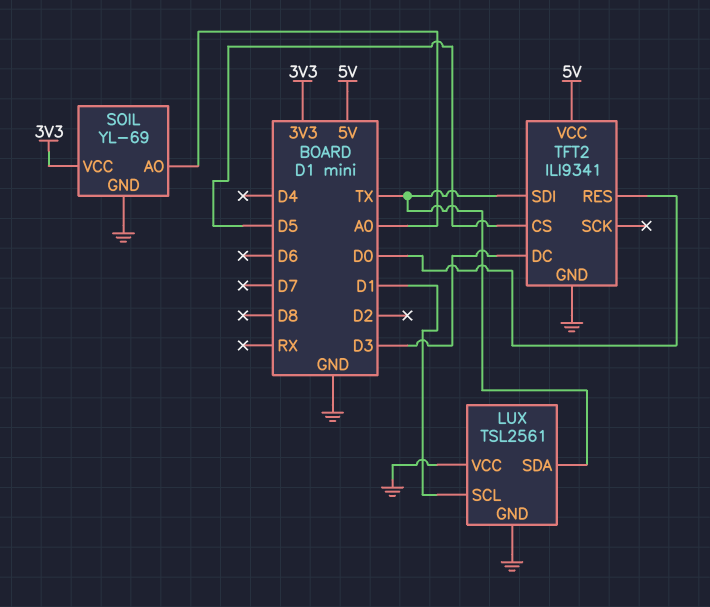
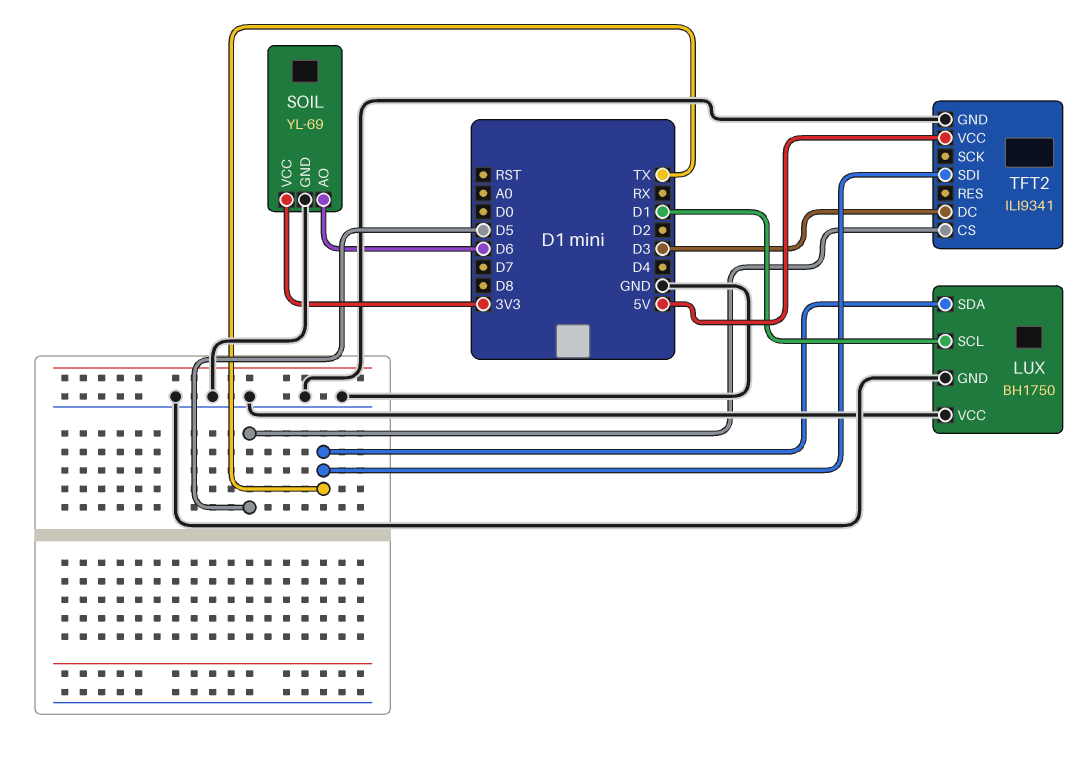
LUX: TSL2561 -> BH1750
SOIL pin AO: A0 -> D6
TFT2 pin RES: D0 -> none

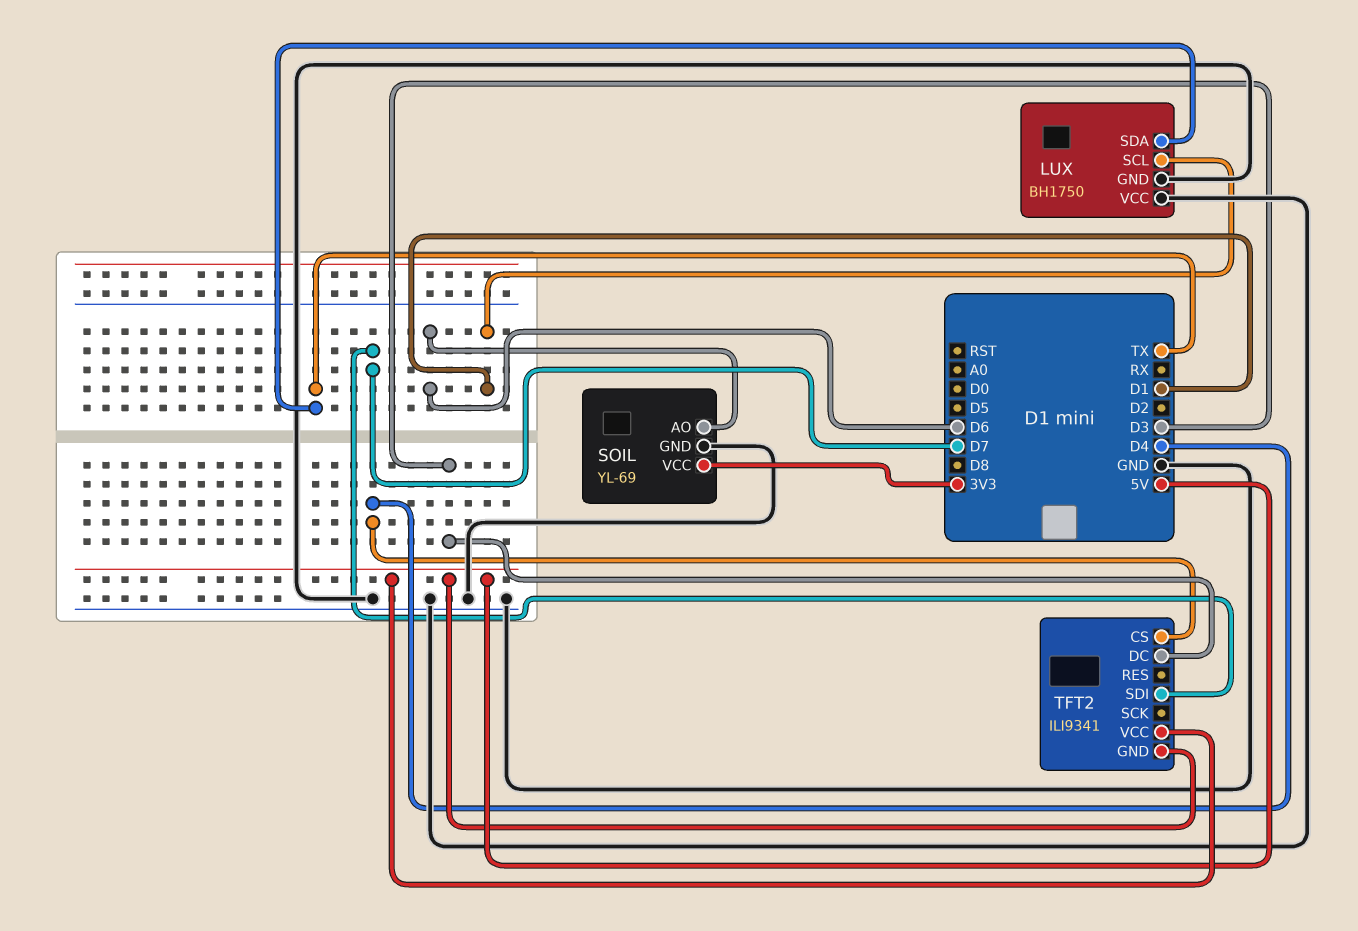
TFT2 pin CS: D5 -> D4
TFT2 pin GND: GND -> 5V
TFT2 pin SDI: TX -> D7

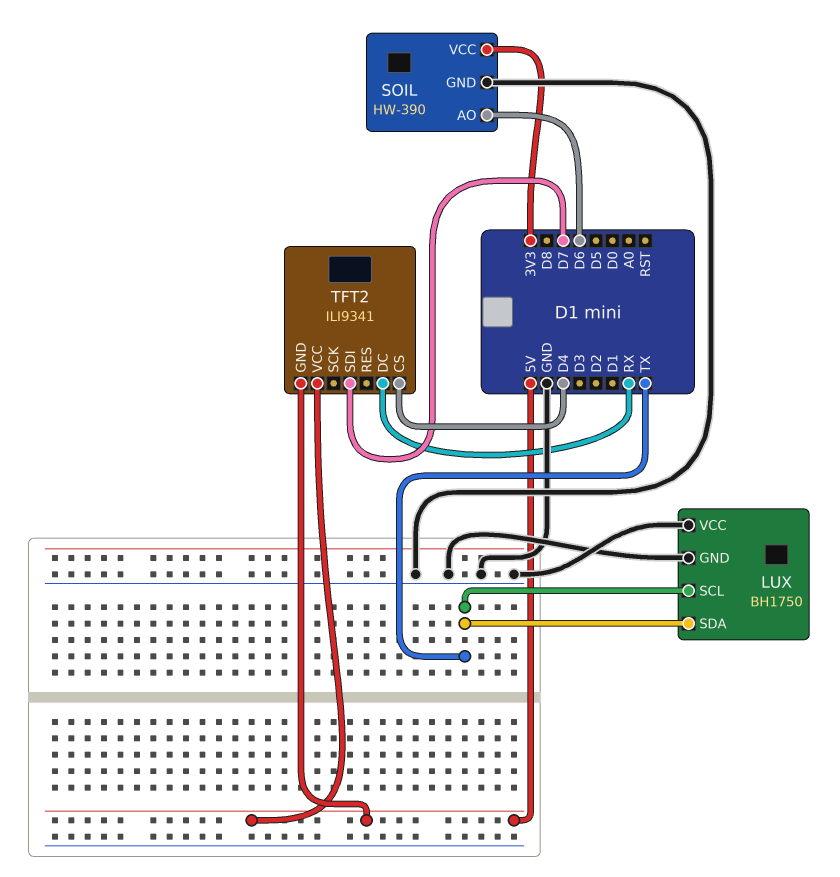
LUX pin SCL: D1 -> TX
SOIL: YL-69 -> HW-390
TFT2 pin DC: D3 -> RX

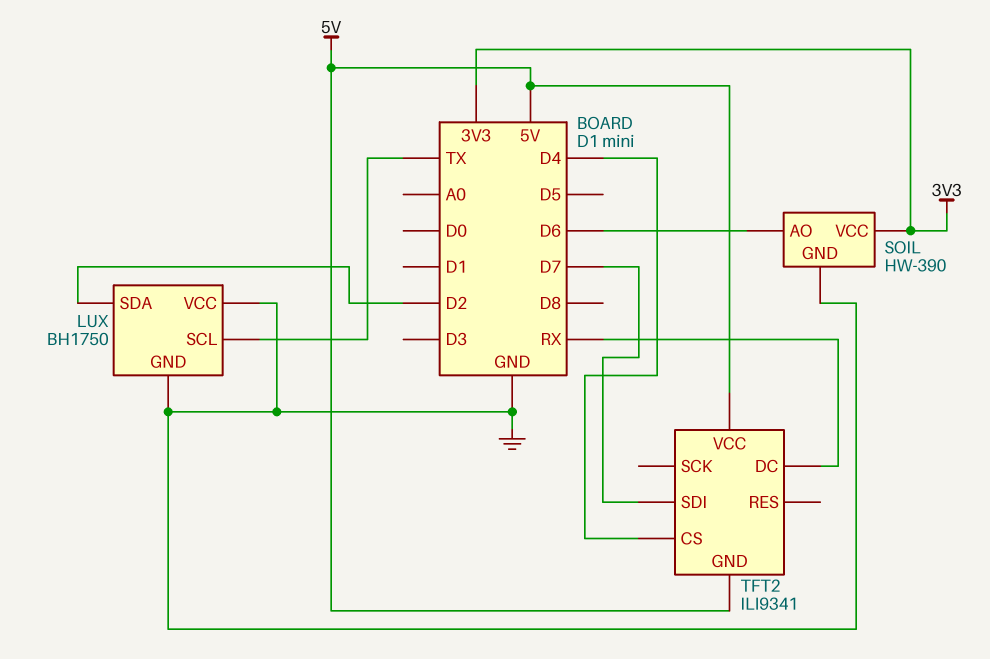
LUX pin SDA: TX -> D2

